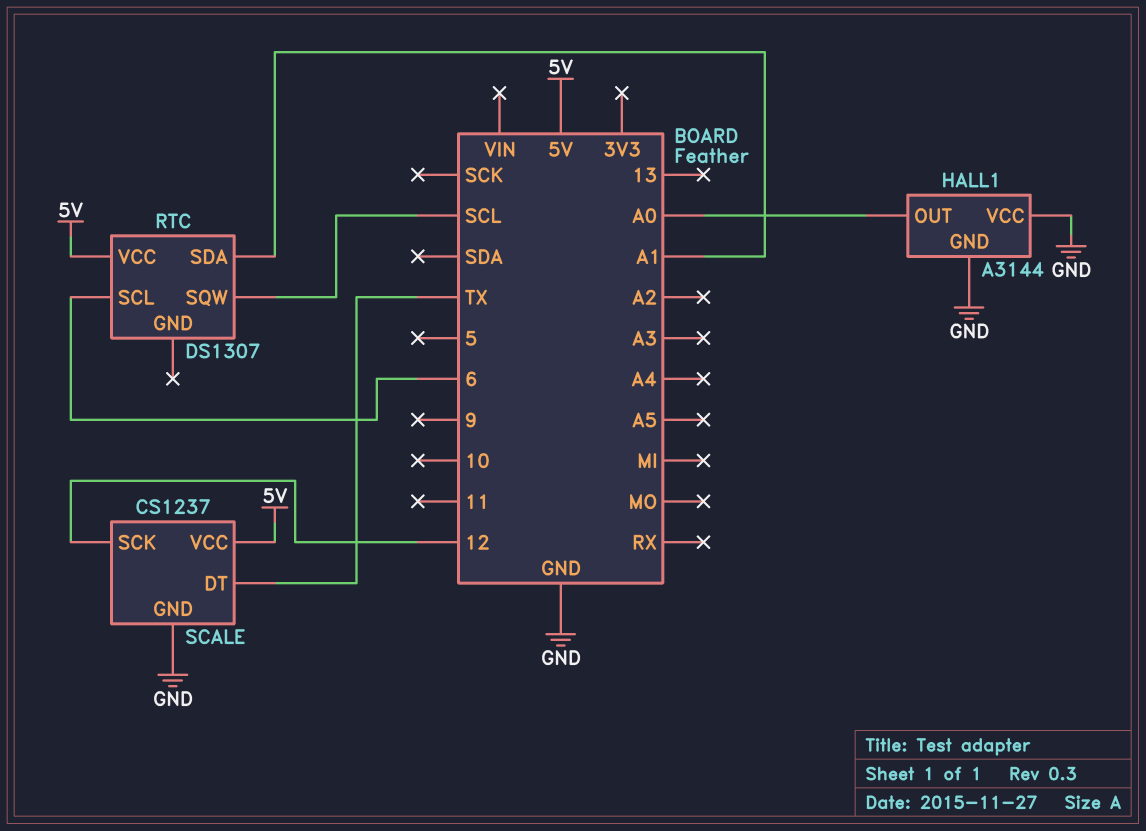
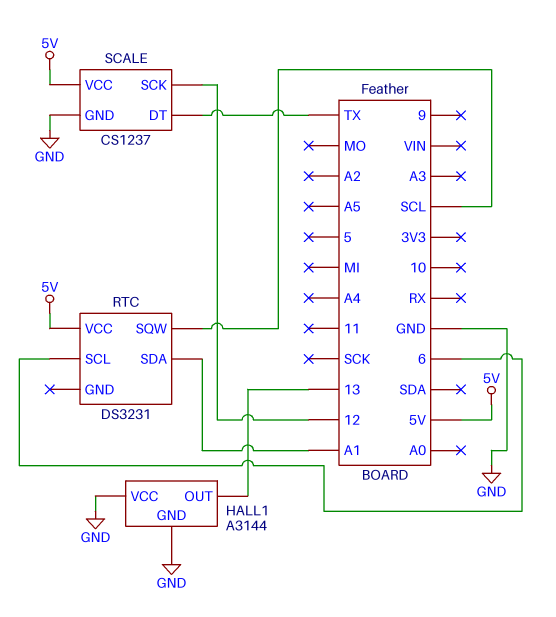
HALL1 pin OUT: A0 -> 13
RTC: DS1307 -> DS3231

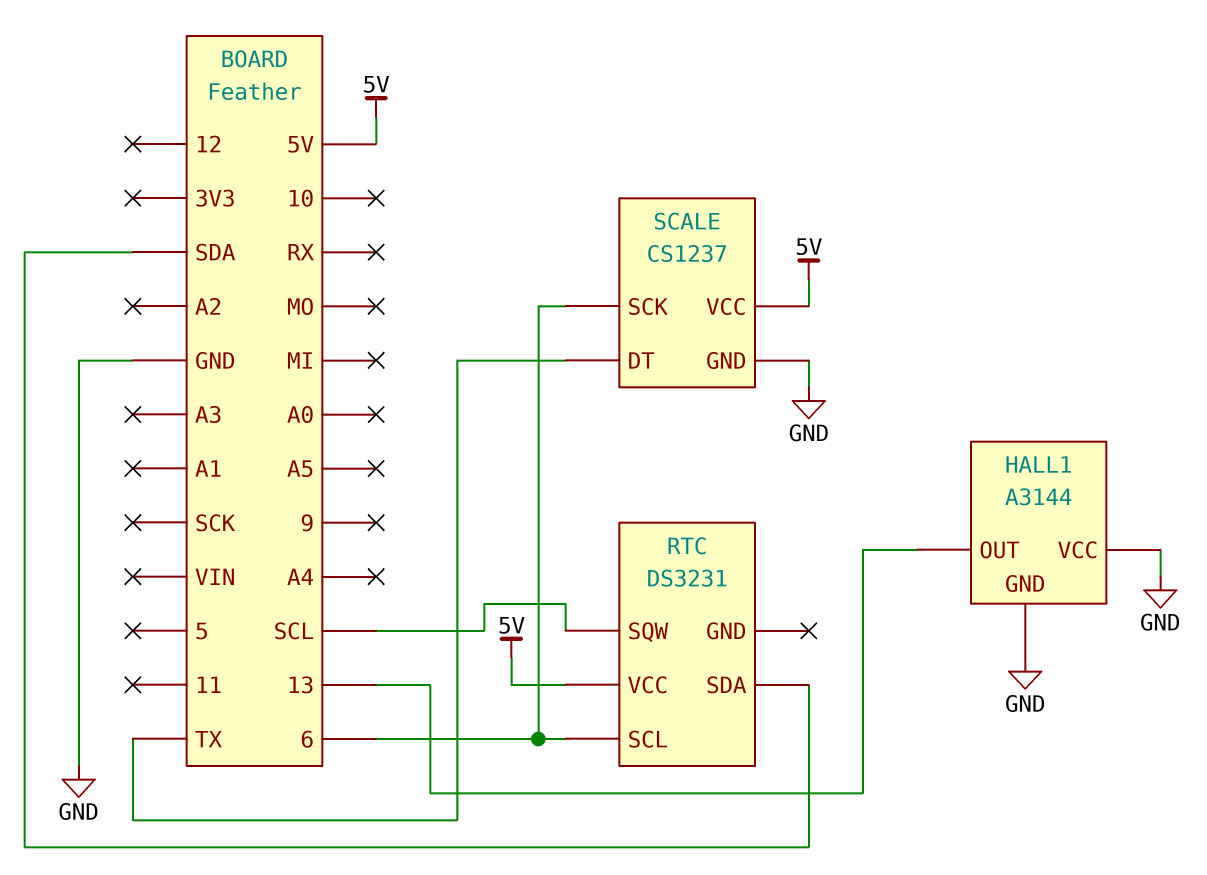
RTC pin SDA: A1 -> SDA
SCALE pin SCK: 12 -> 6

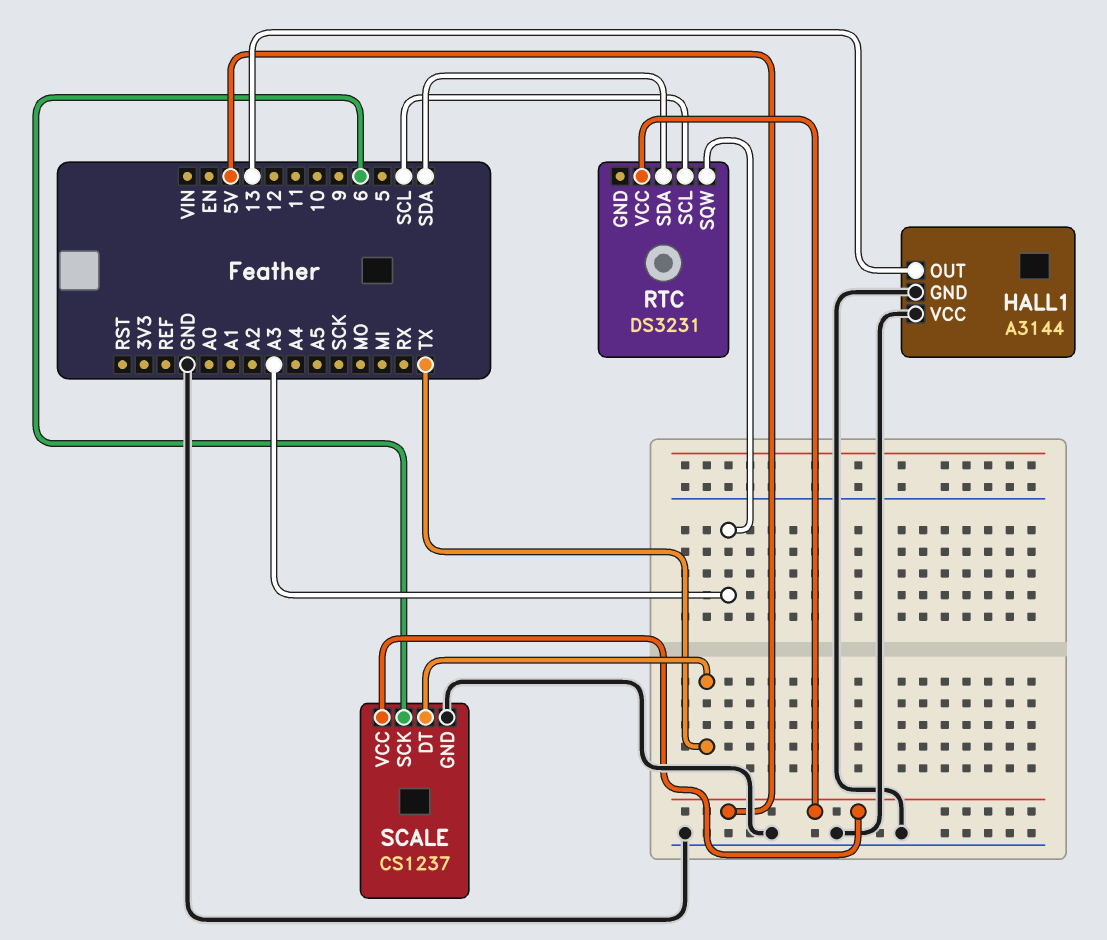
RTC pin SCL: 6 -> SCL
RTC pin SQW: SCL -> A3

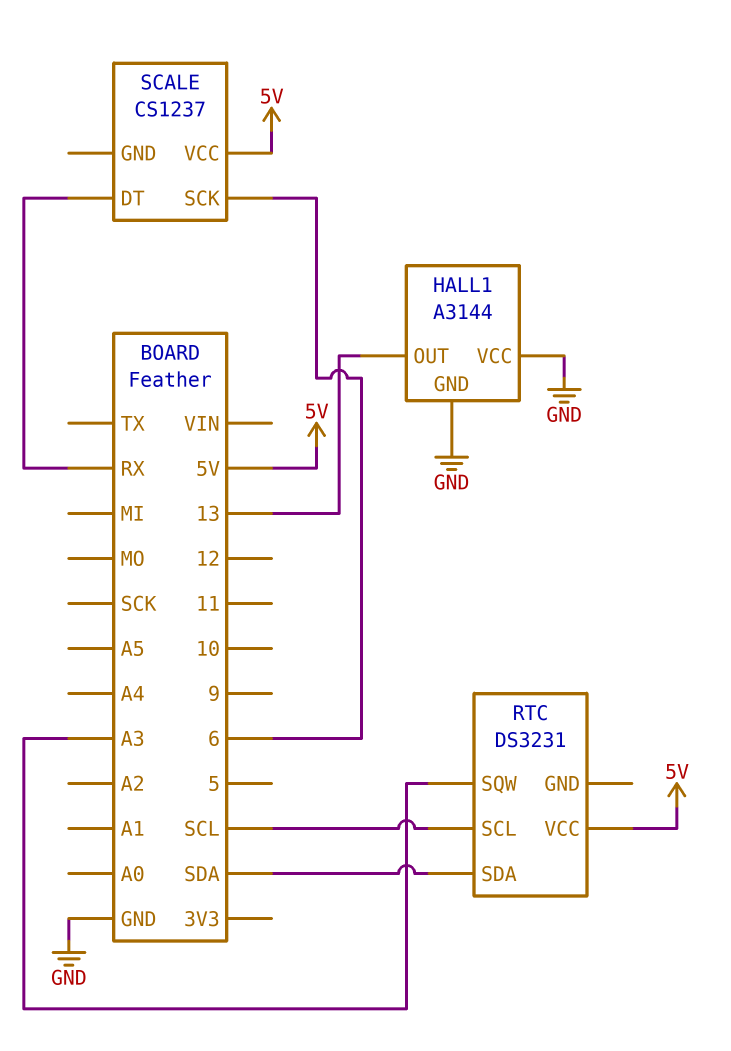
SCALE pin DT: TX -> RX
SCALE pin GND: GND -> none

